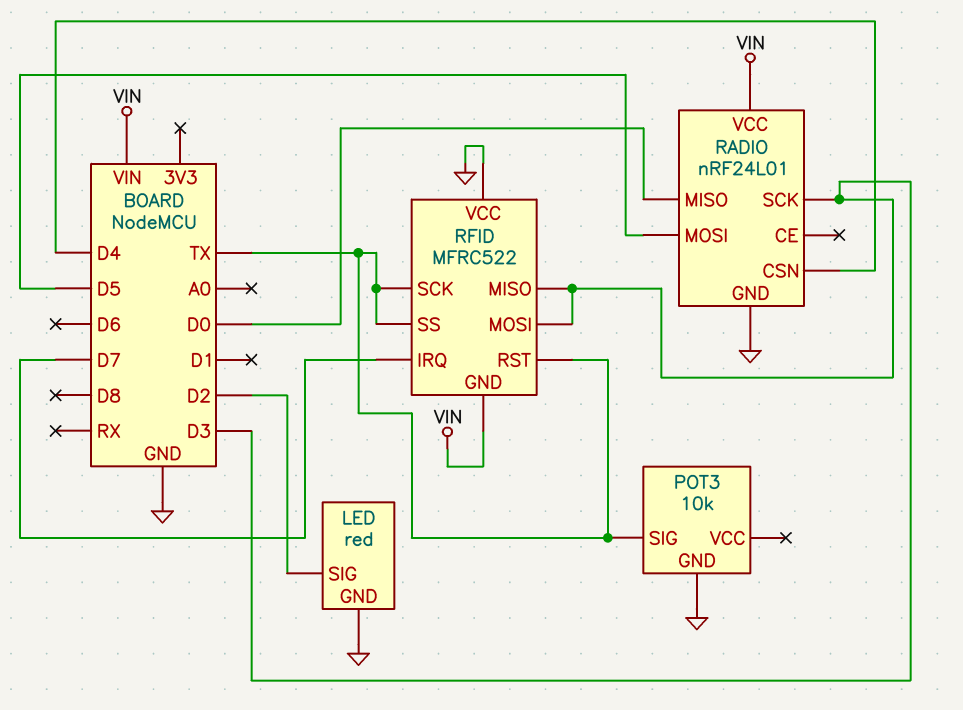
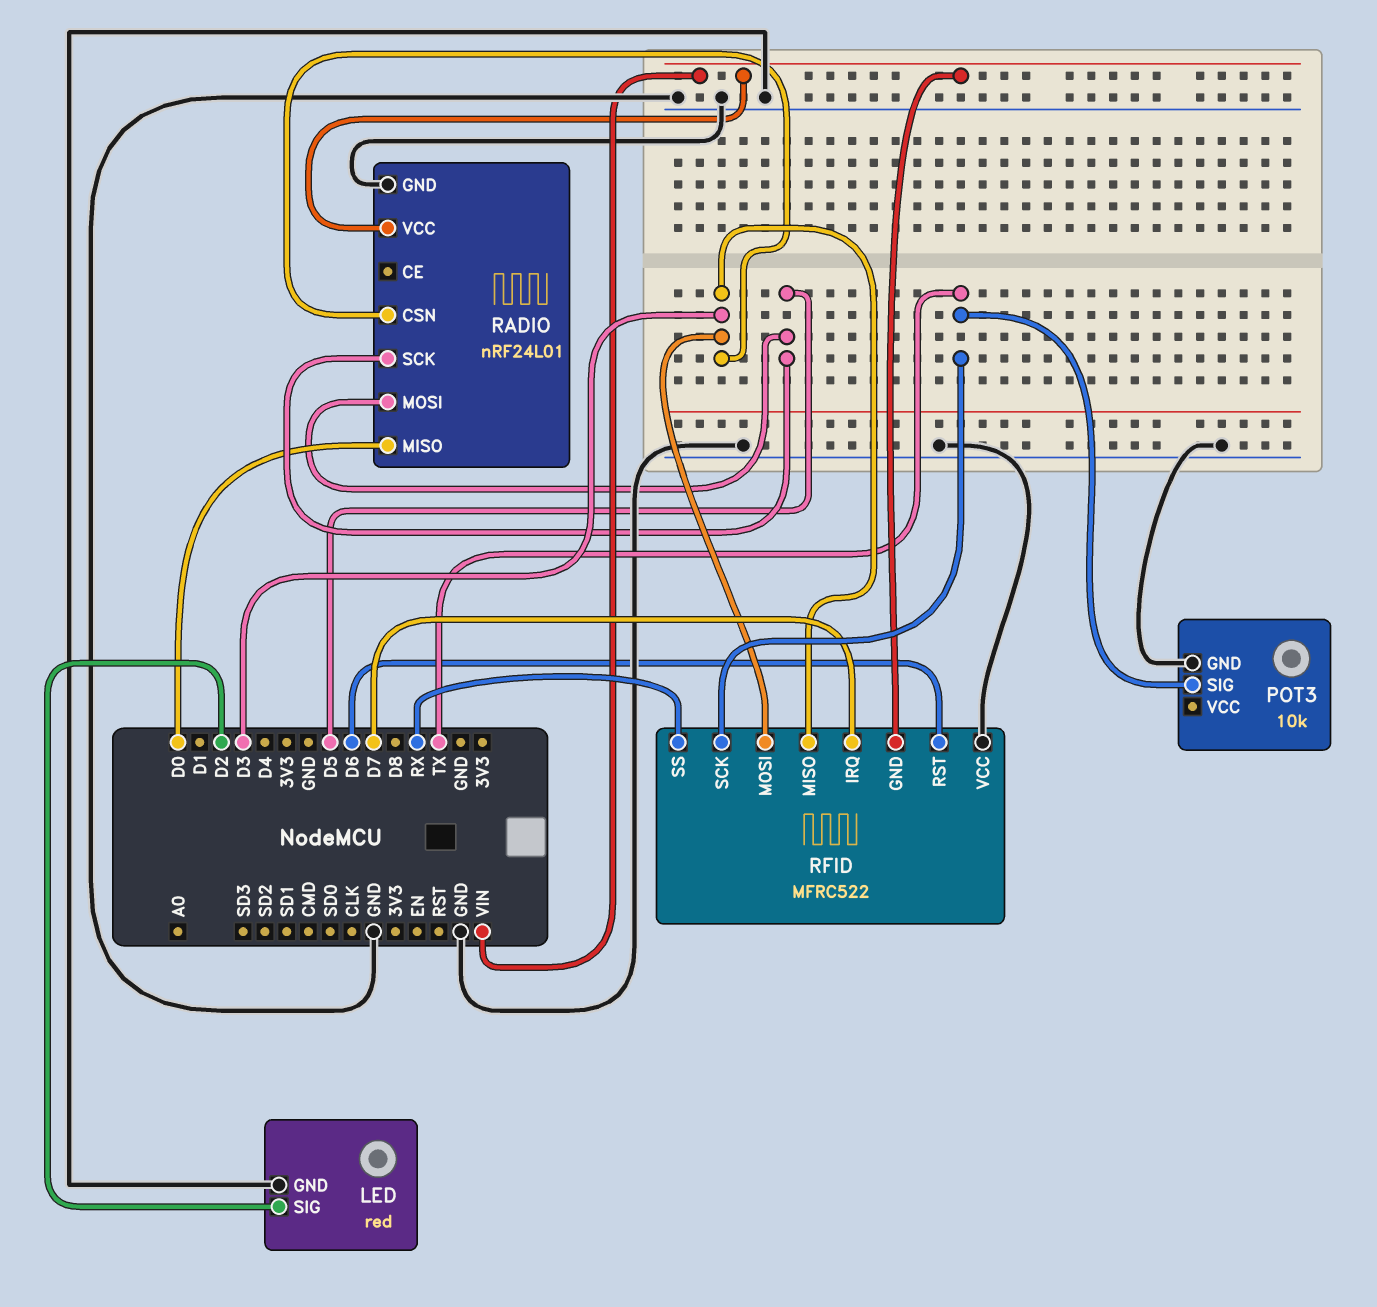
RADIO pin CSN: D4 -> D3
RADIO pin SCK: D3 -> D5
RFID pin RST: TX -> D6
RFID pin SS: TX -> RX

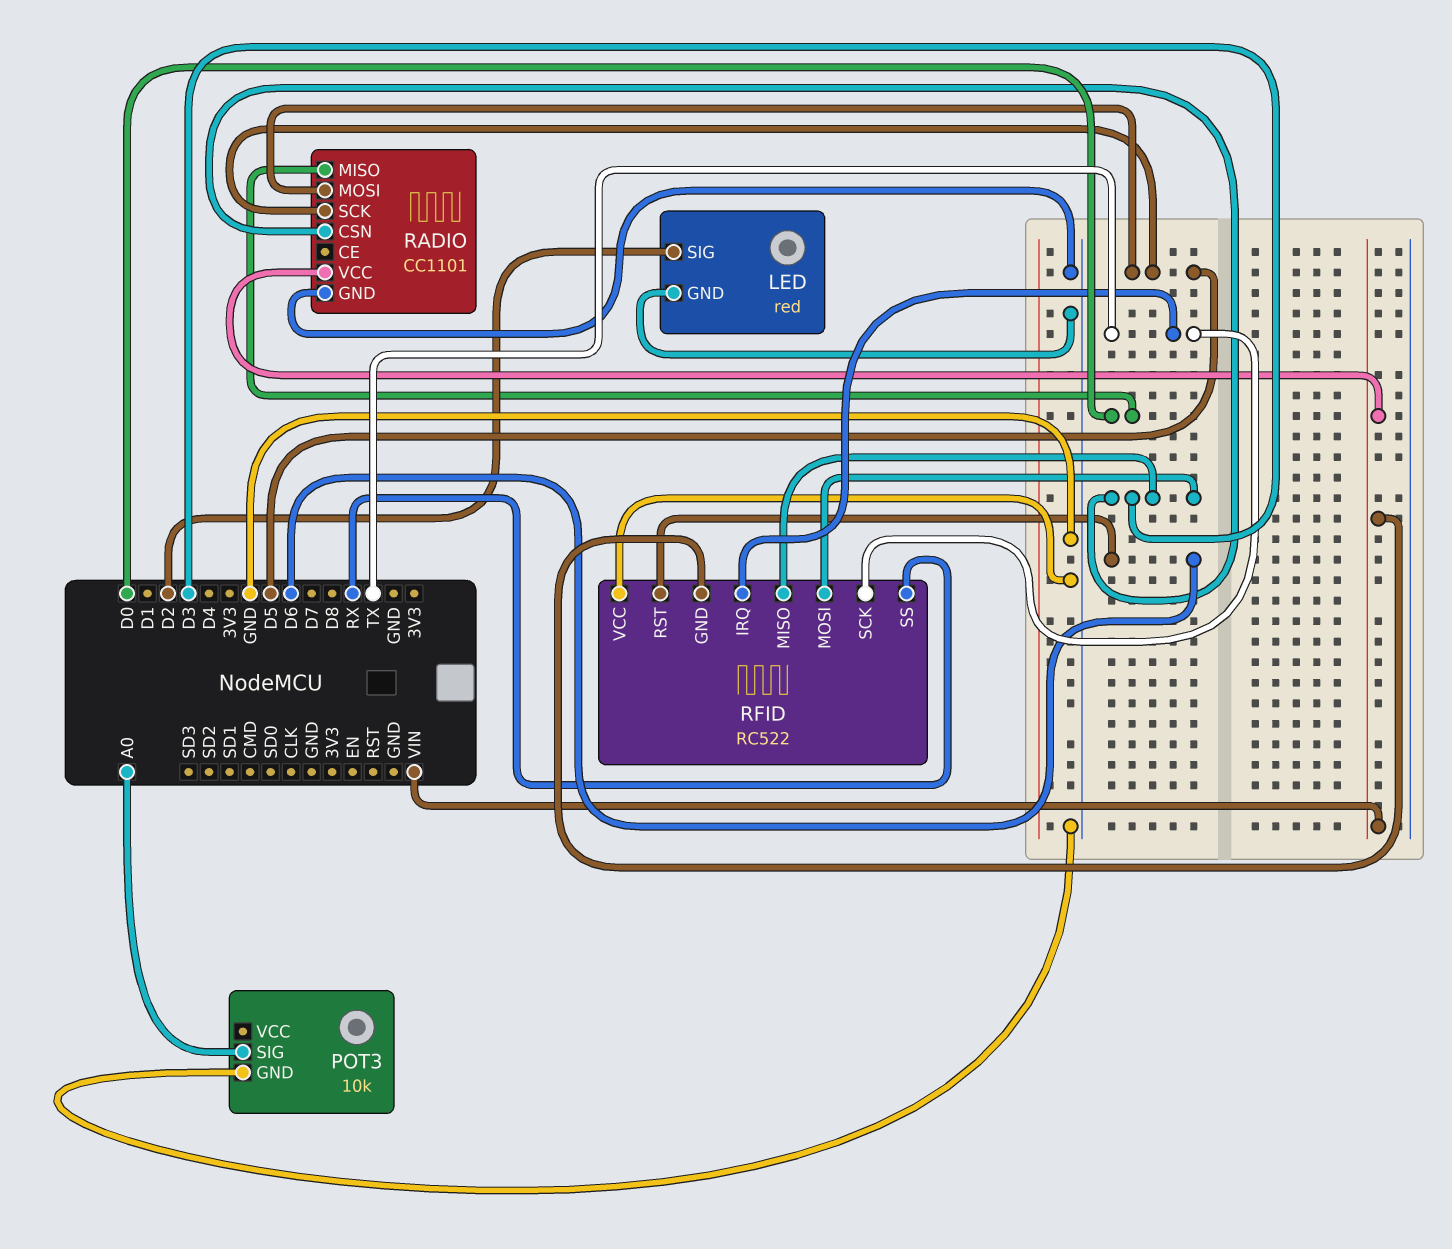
POT3 pin SIG: TX -> A0
RADIO: nRF24L01 -> CC1101
RFID: MFRC522 -> RC522
RFID pin IRQ: D7 -> TX

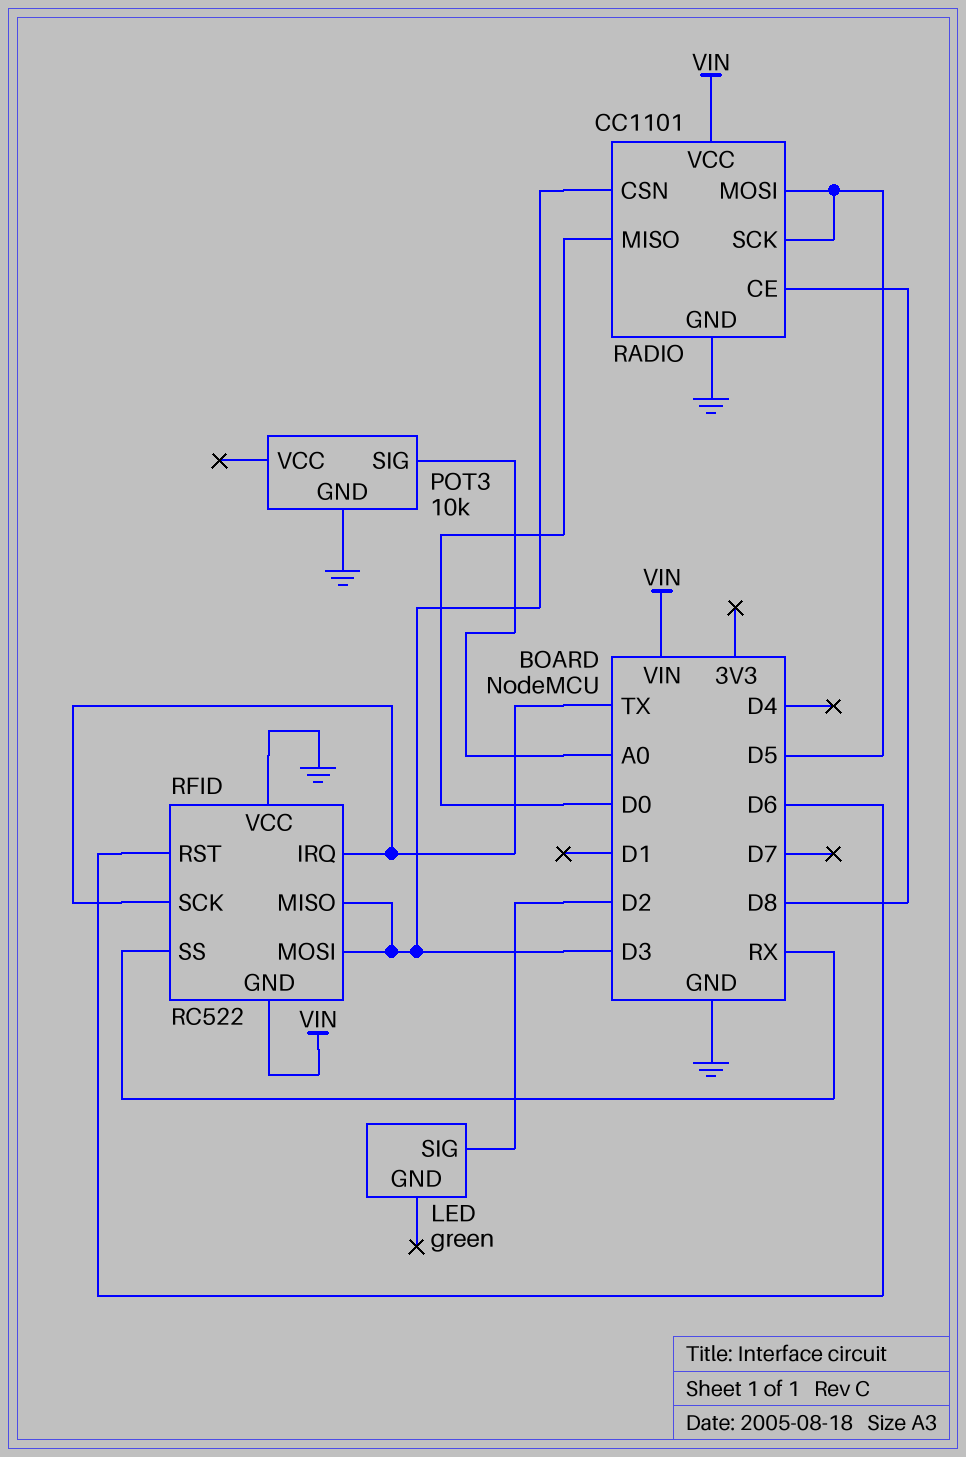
LED: red -> green
LED pin GND: GND -> none
RADIO pin CE: none -> D8

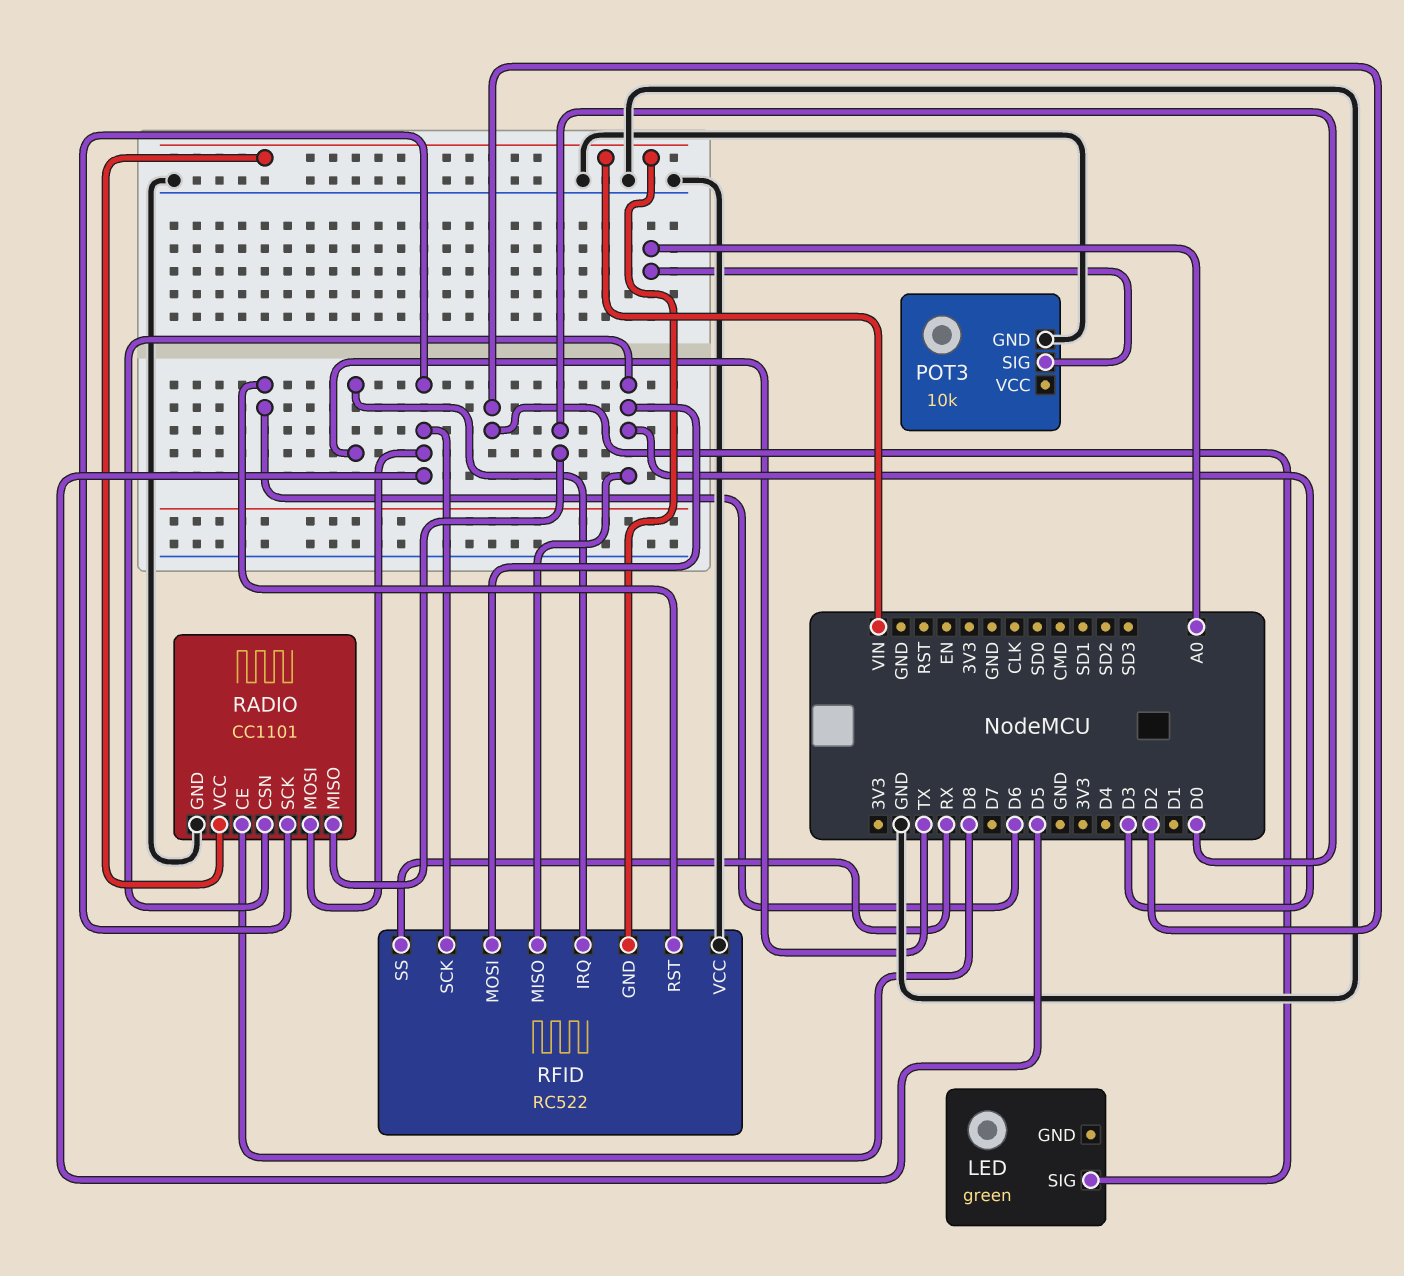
RFID pin SCK: TX -> D5

